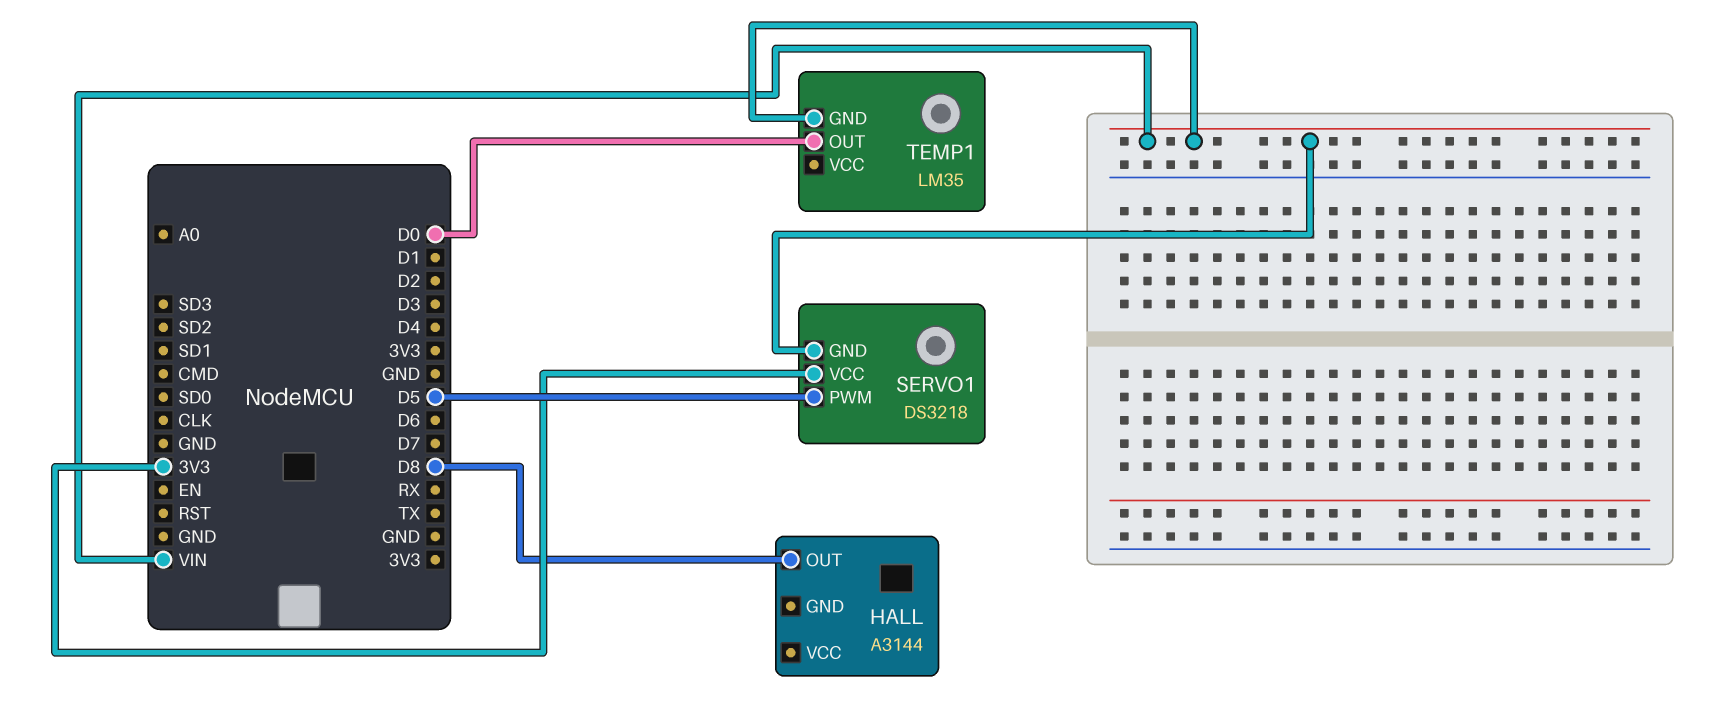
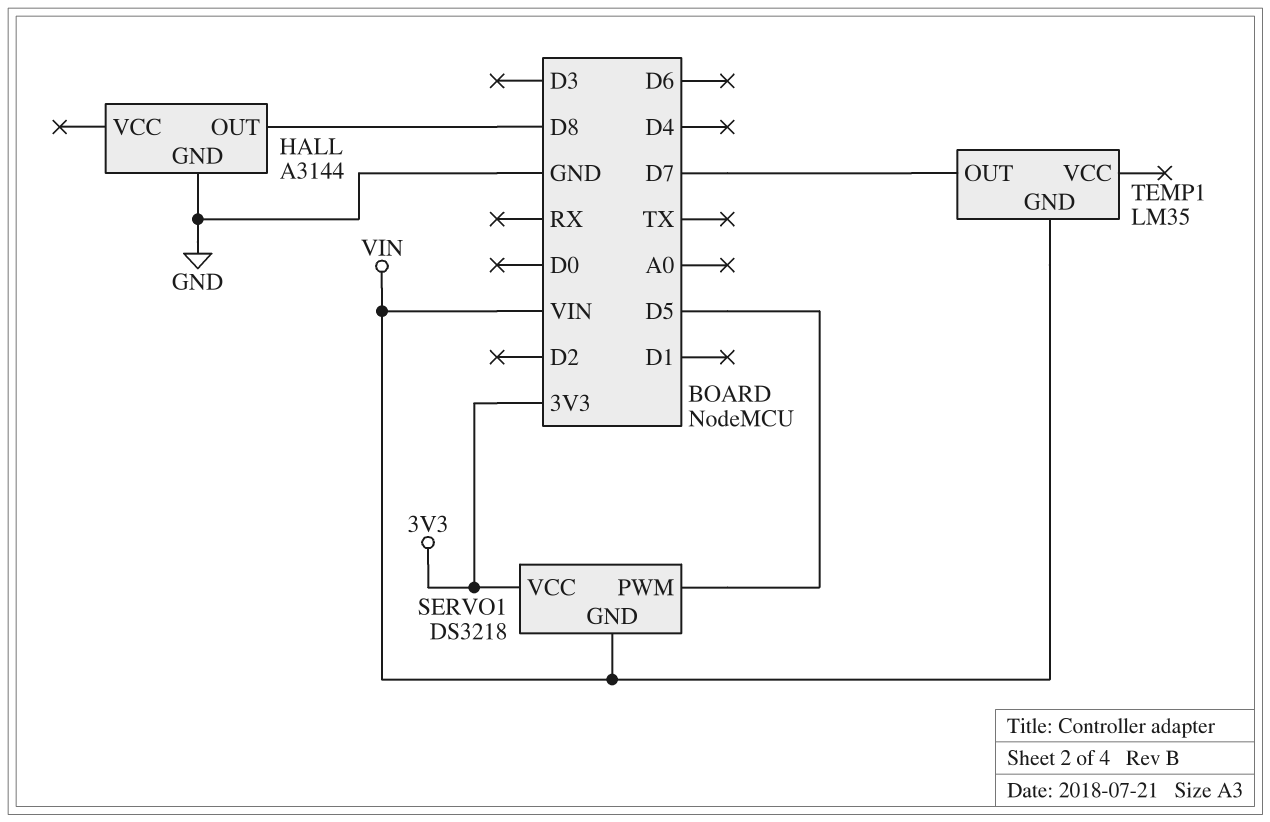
HALL pin GND: none -> GND
TEMP1 pin OUT: D0 -> D7

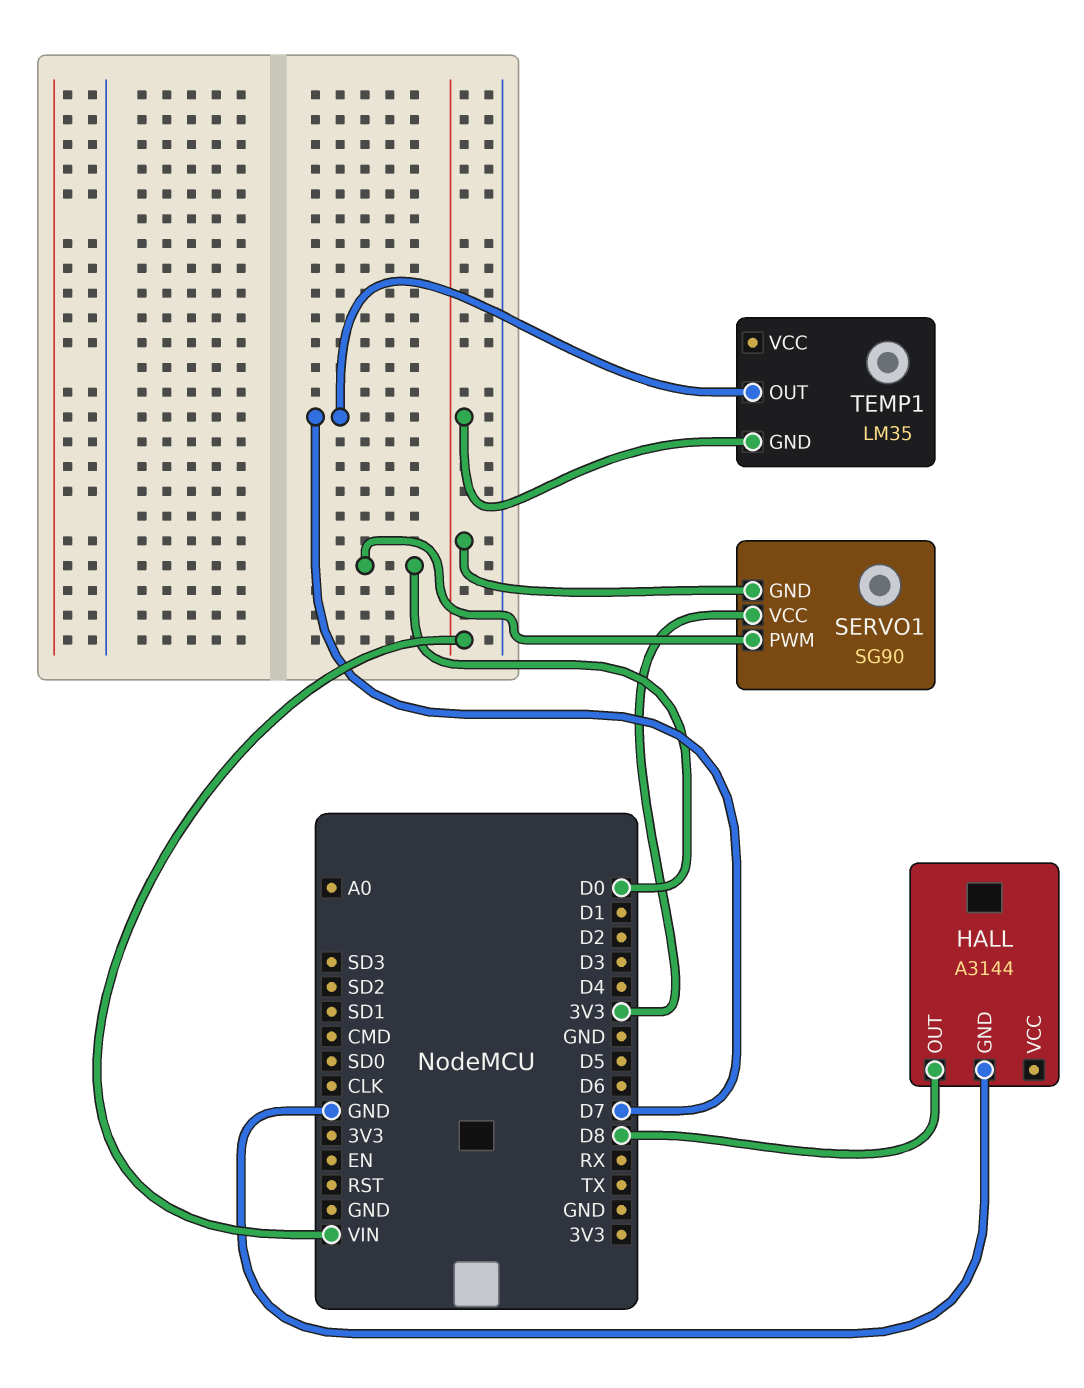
SERVO1: DS3218 -> SG90
SERVO1 pin PWM: D5 -> D0

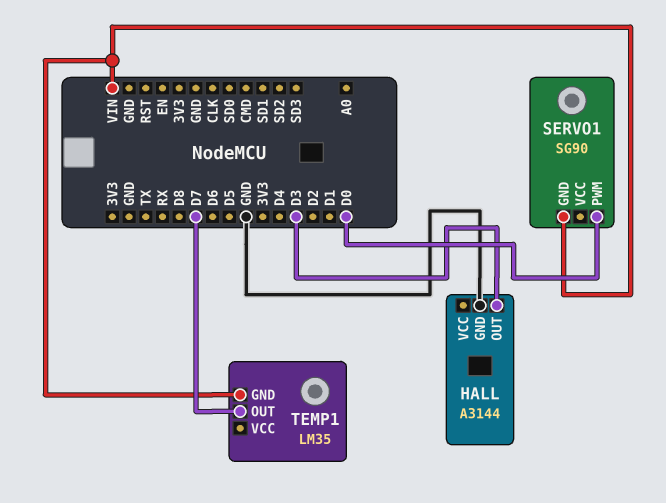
HALL pin OUT: D8 -> D3
SERVO1 pin VCC: 3V3 -> none

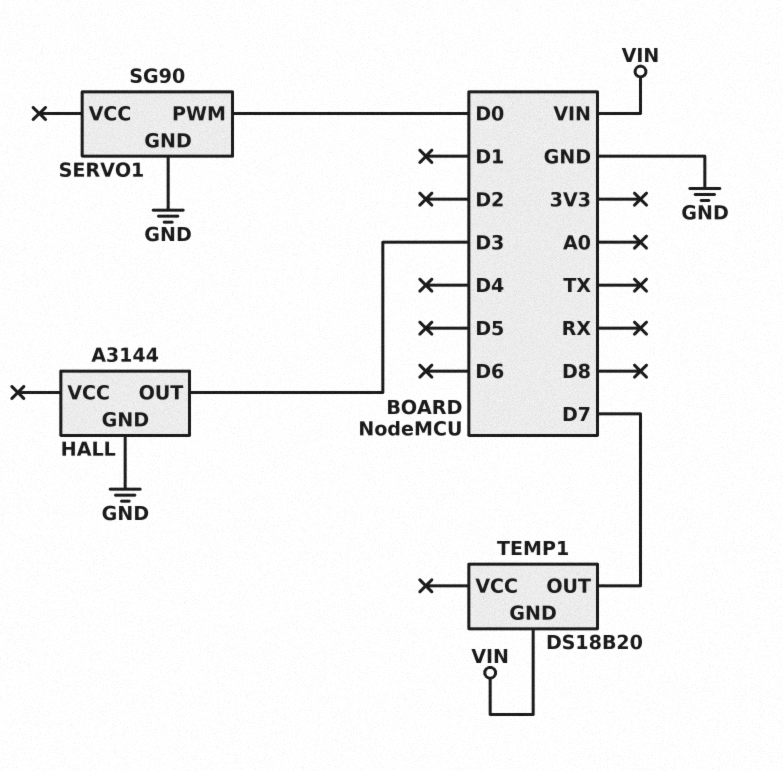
SERVO1 pin GND: VIN -> GND
TEMP1: LM35 -> DS18B20

